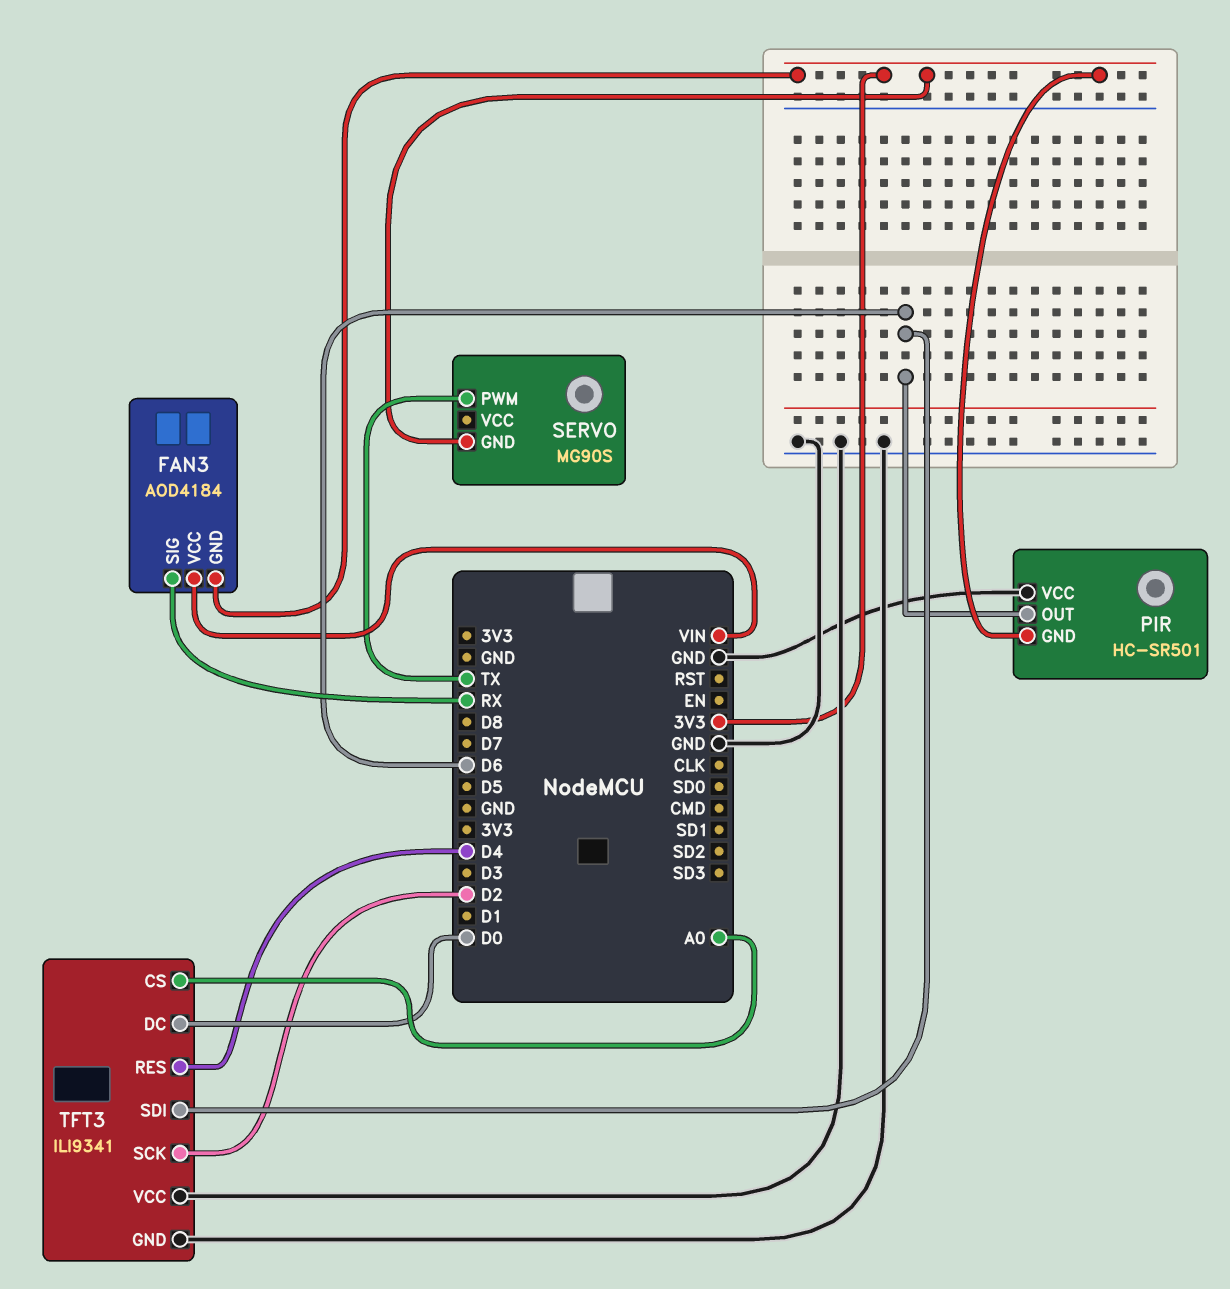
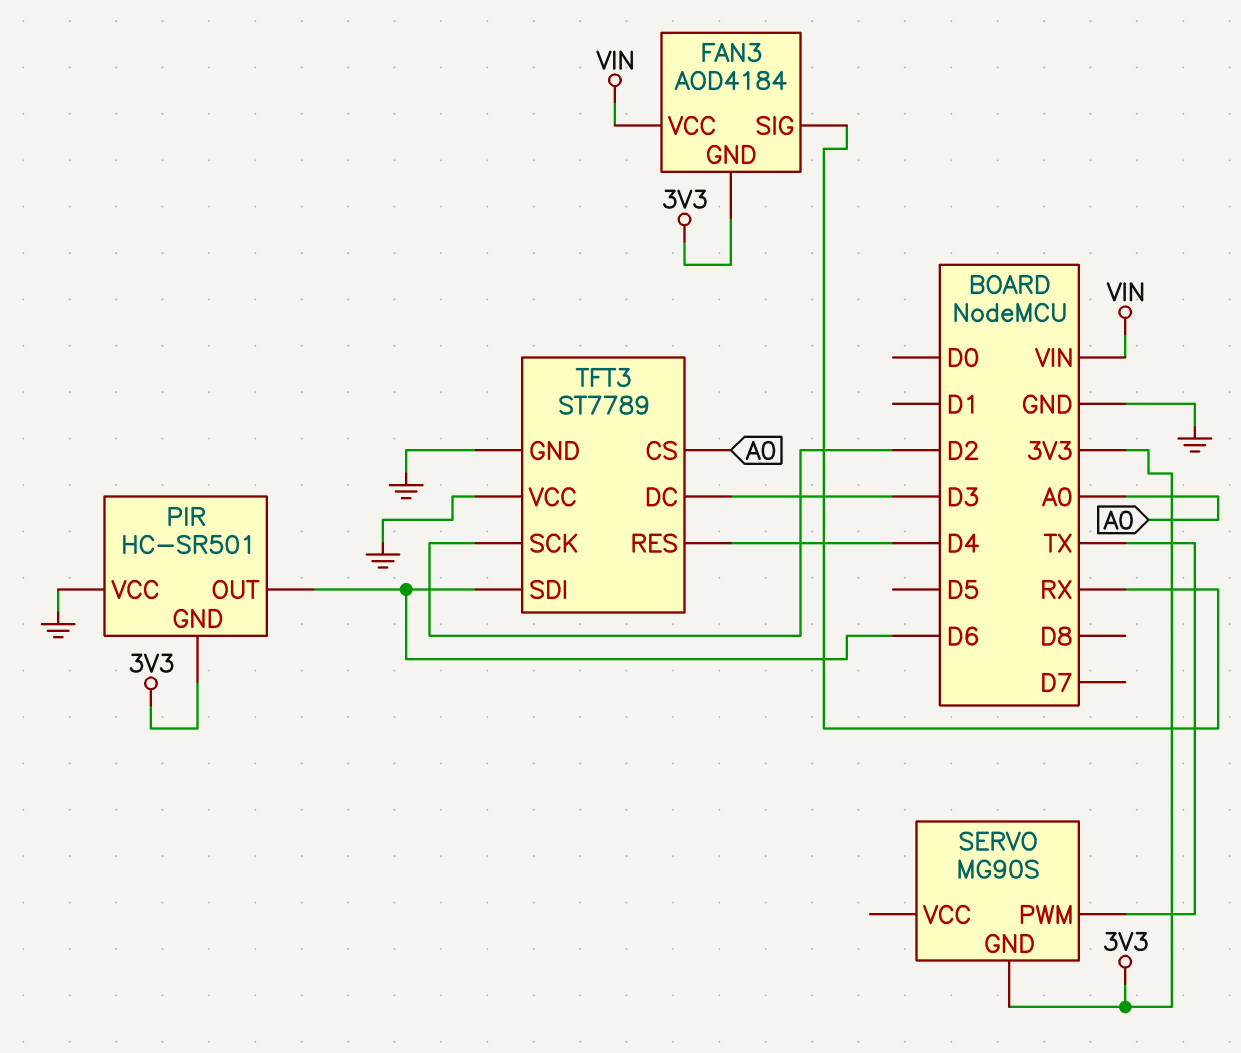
TFT3: ILI9341 -> ST7789
TFT3 pin DC: D0 -> D3

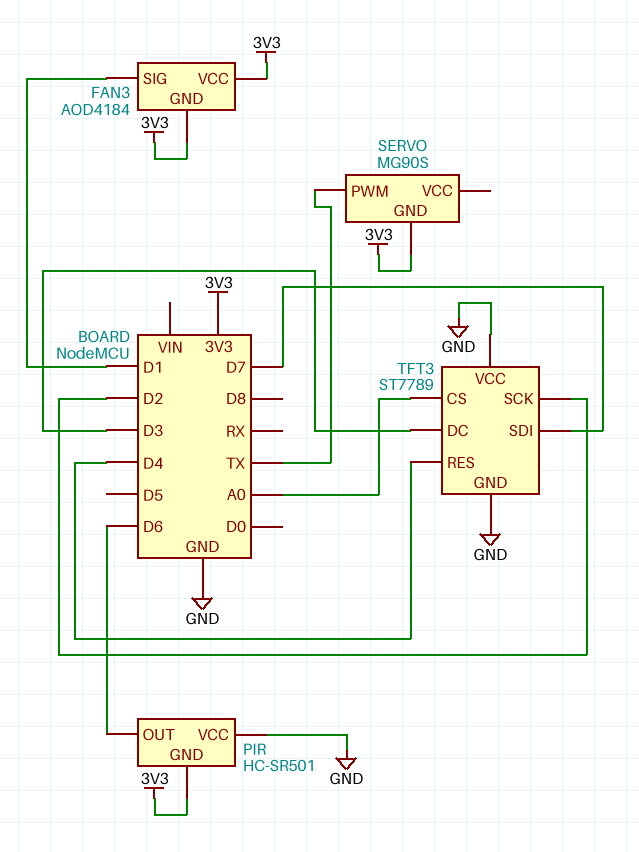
FAN3 pin SIG: RX -> D1
FAN3 pin VCC: VIN -> 3V3
TFT3 pin SDI: D6 -> D7

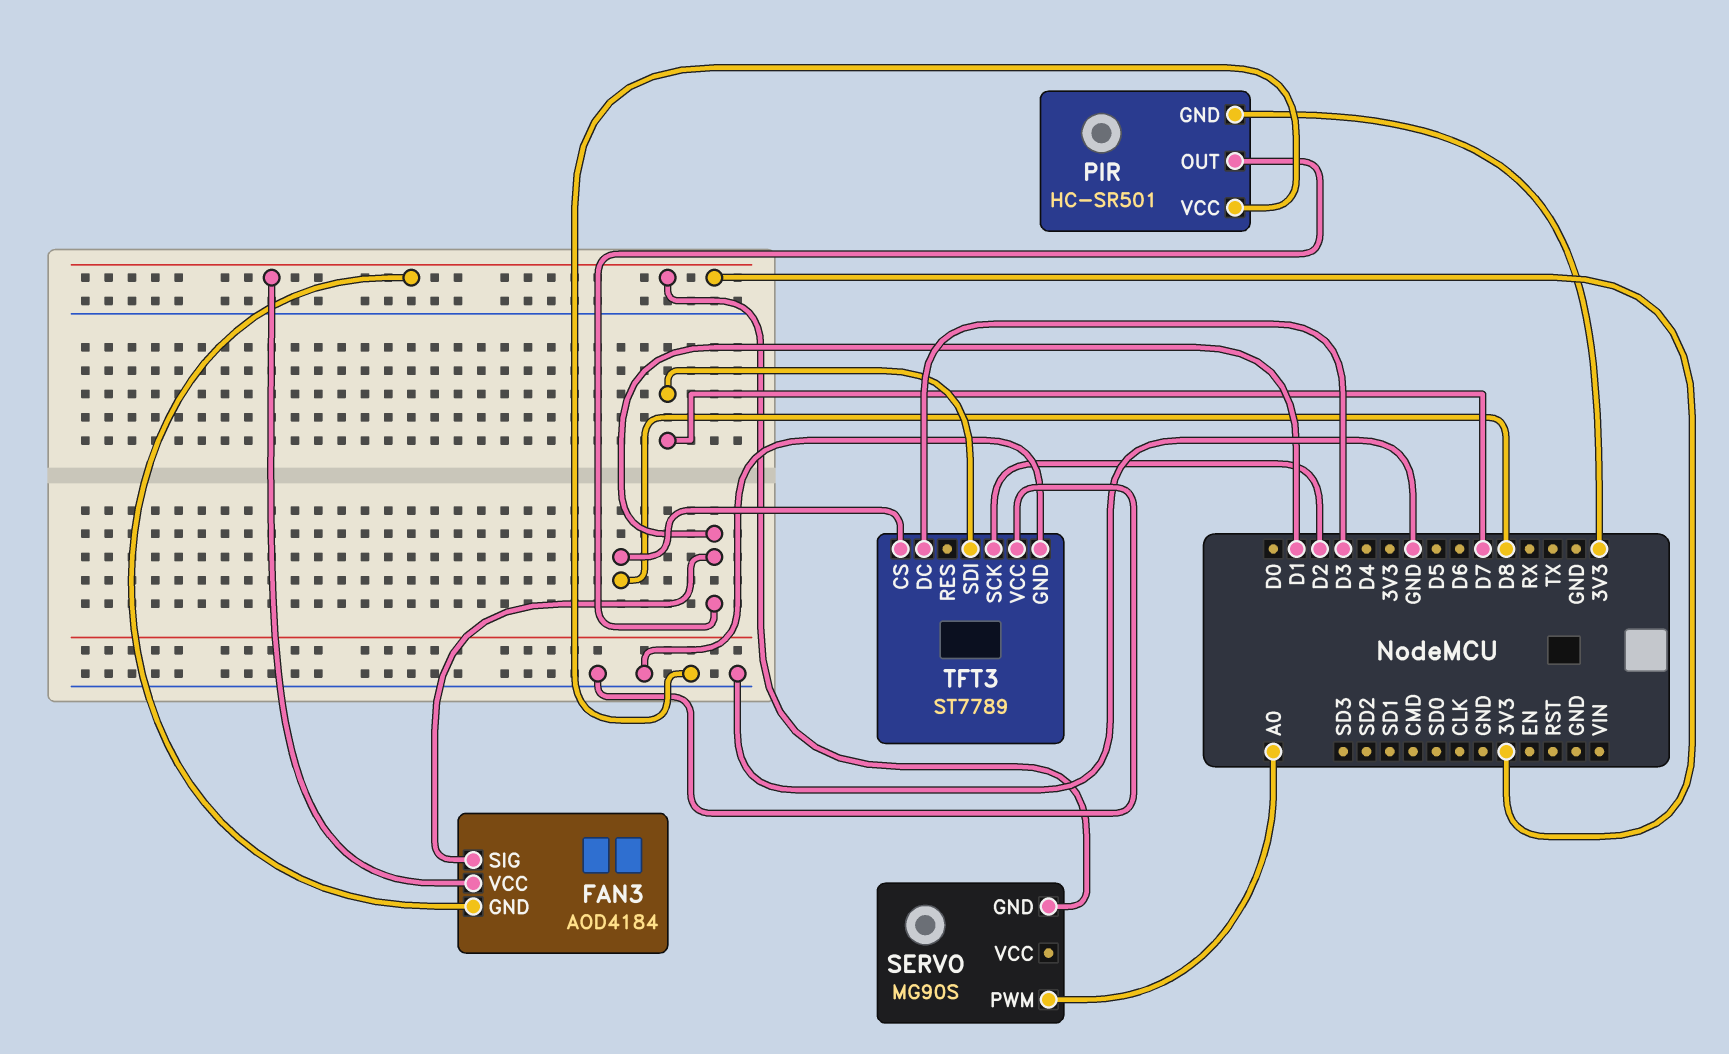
PIR pin OUT: D6 -> D1
SERVO pin PWM: TX -> A0
TFT3 pin CS: A0 -> D8
TFT3 pin RES: D4 -> none

